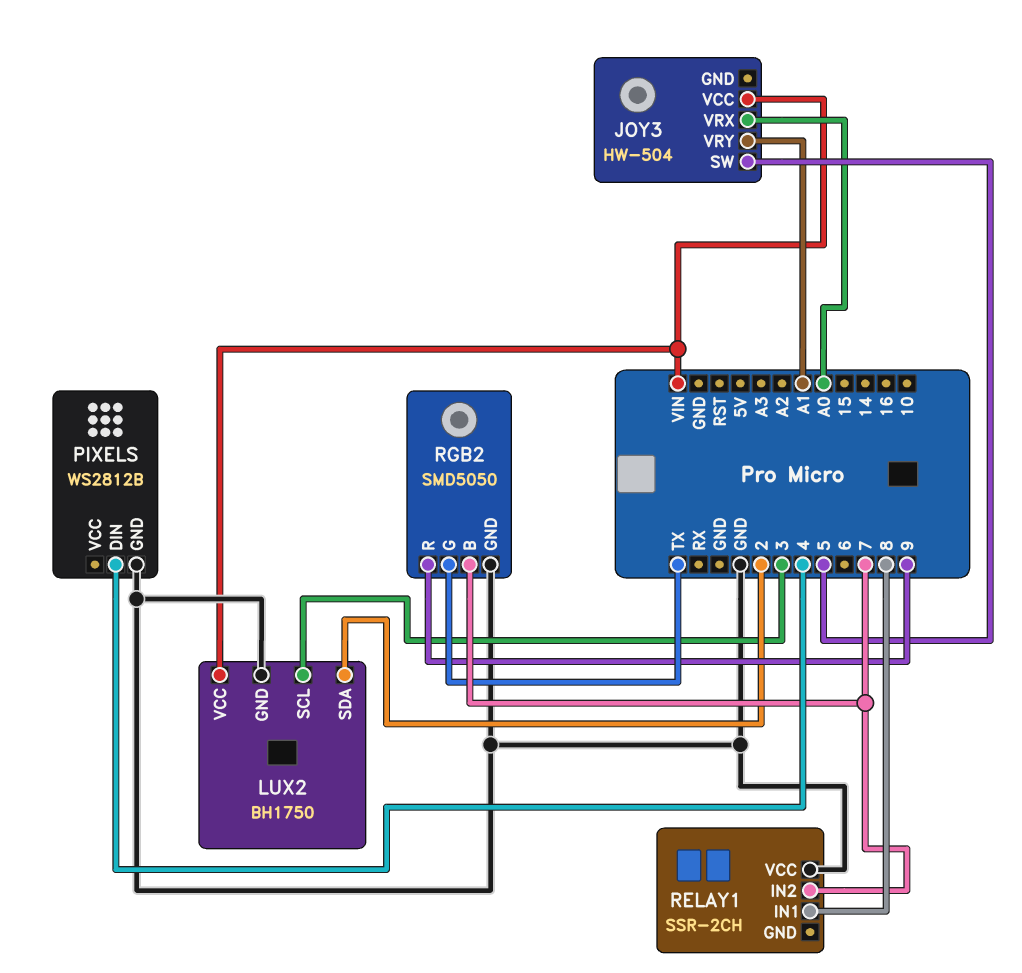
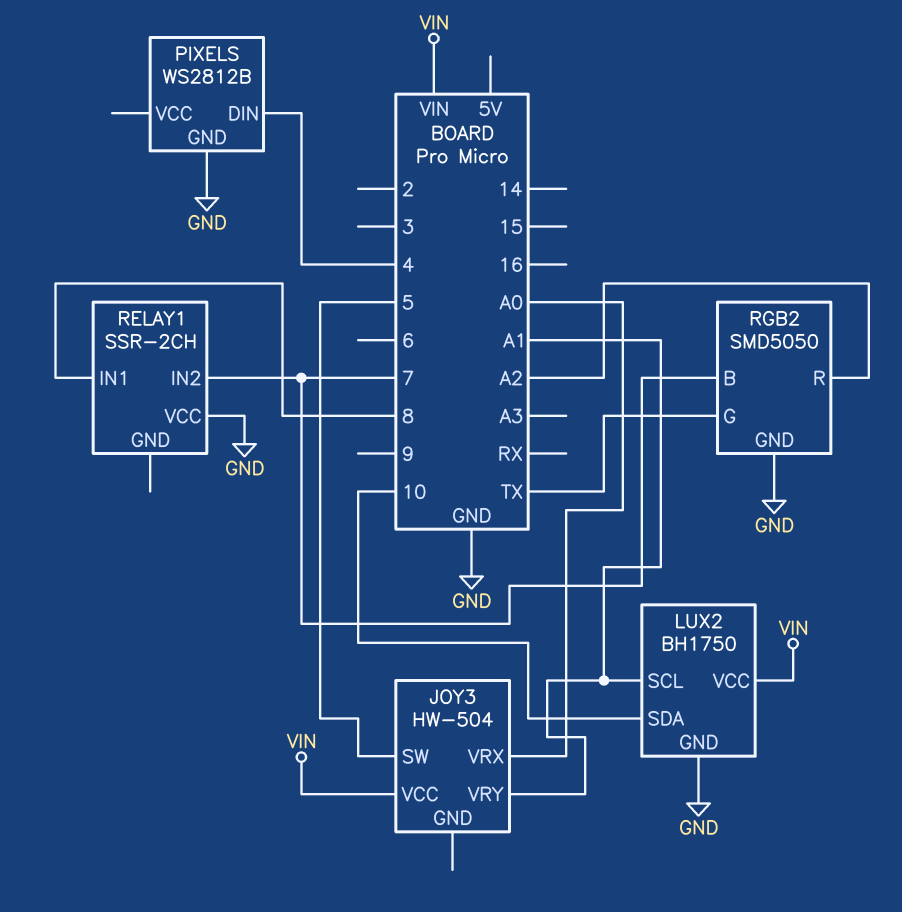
LUX2 pin SCL: 3 -> A1
LUX2 pin SDA: 2 -> 10
RGB2 pin R: 9 -> A2

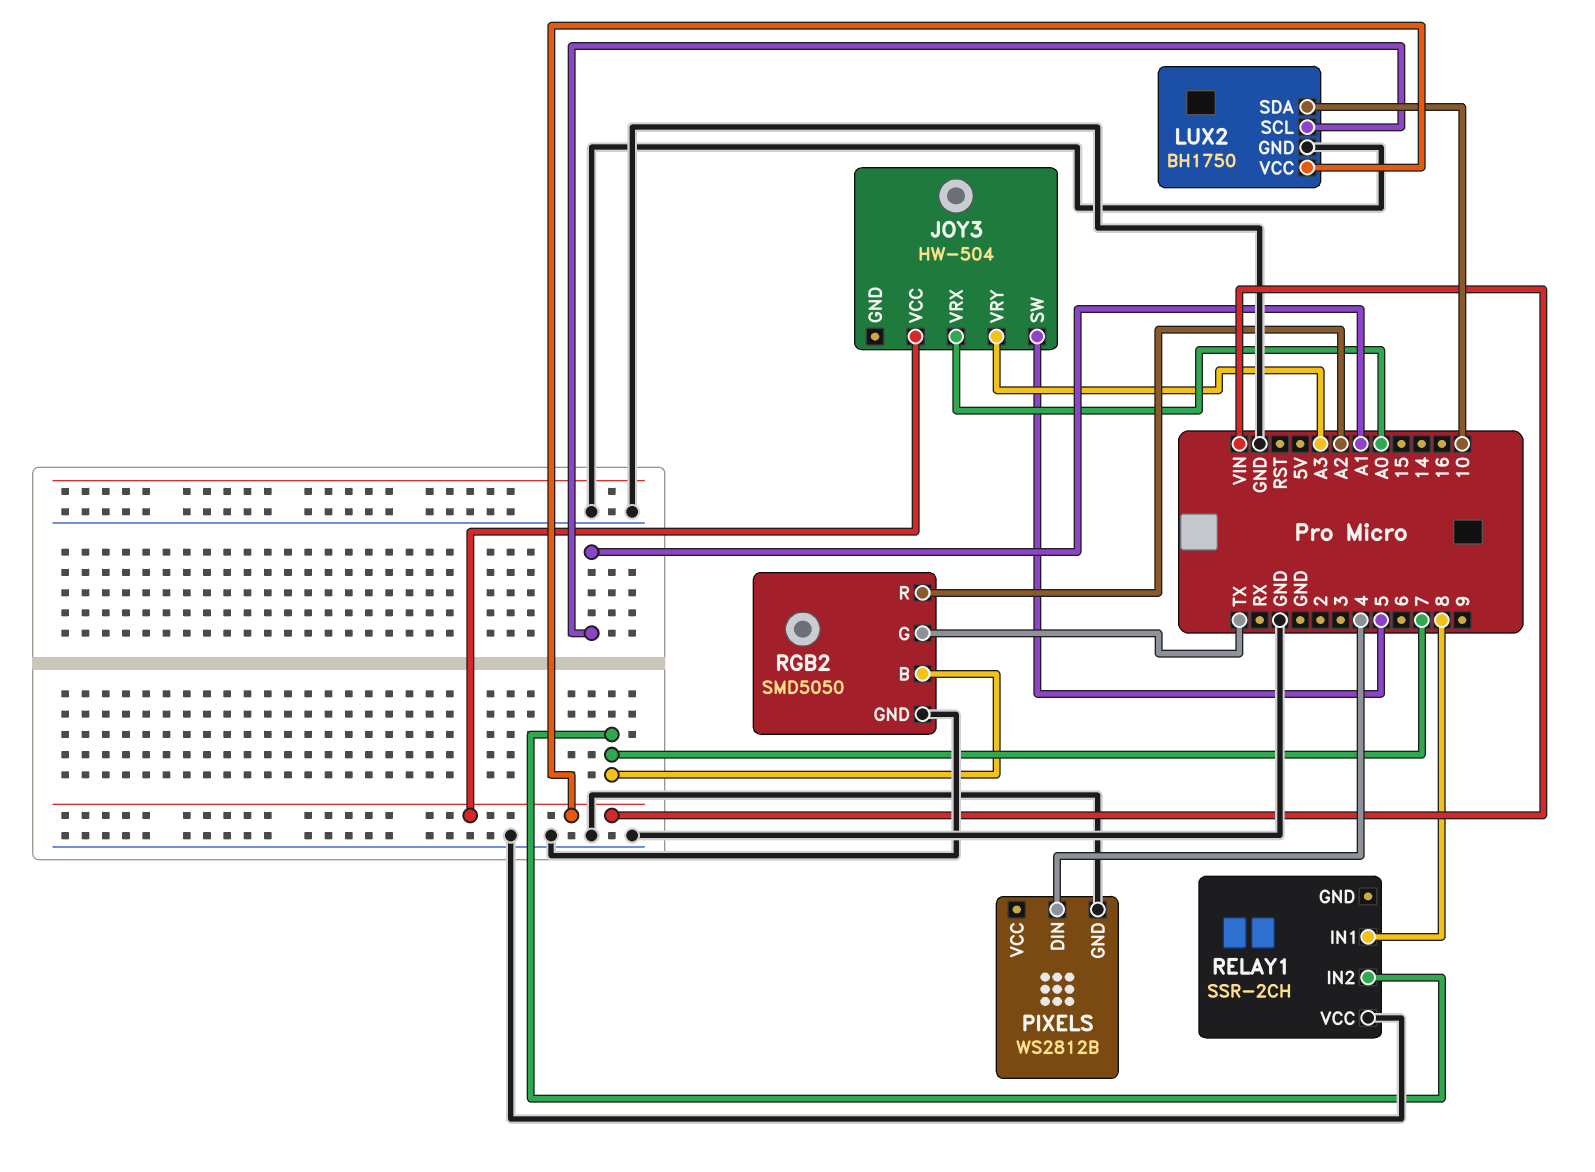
JOY3 pin VRY: A1 -> A3

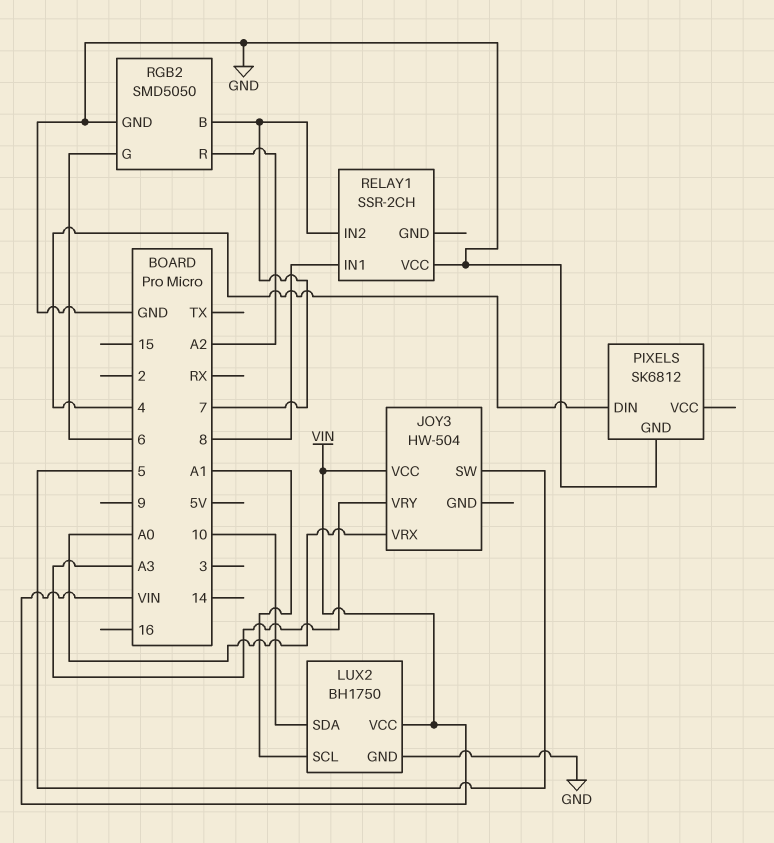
PIXELS: WS2812B -> SK6812
RGB2 pin G: TX -> 6

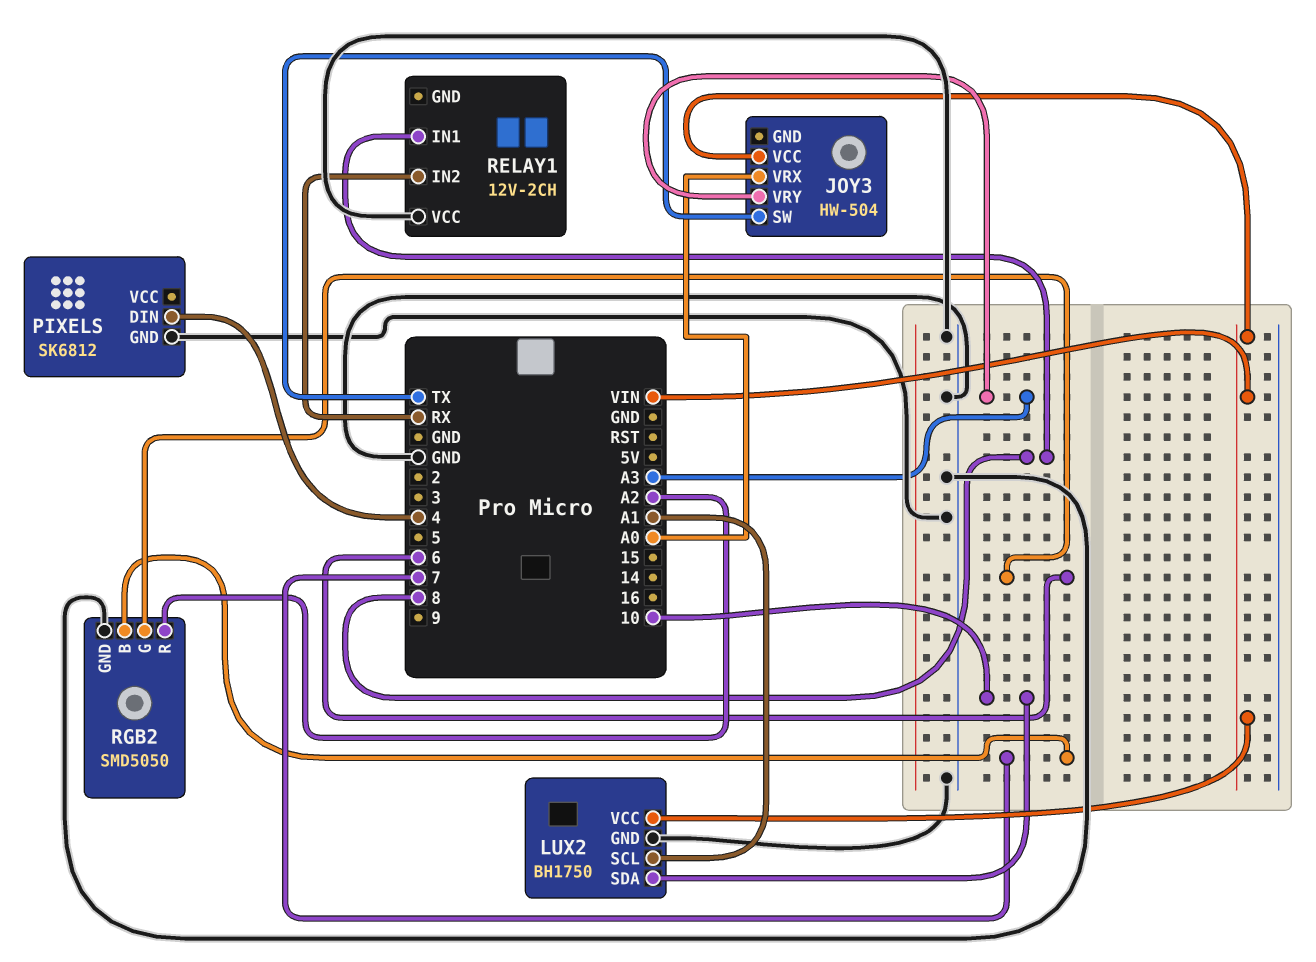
JOY3 pin SW: 5 -> TX
RELAY1: SSR-2CH -> 12V-2CH
RELAY1 pin IN2: 7 -> RX

